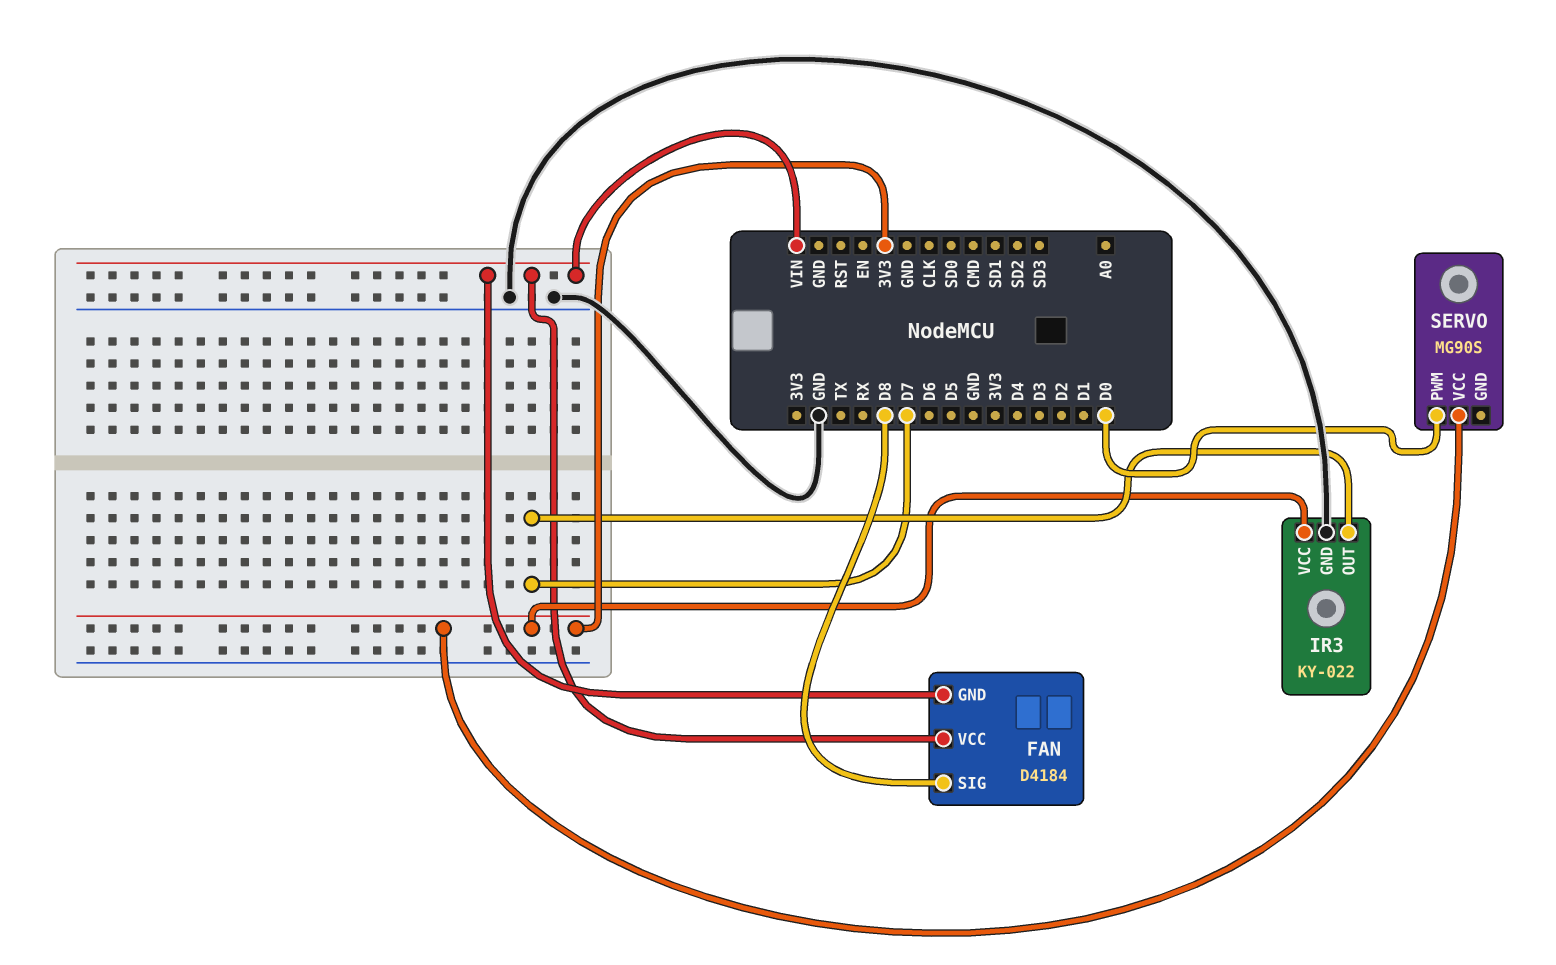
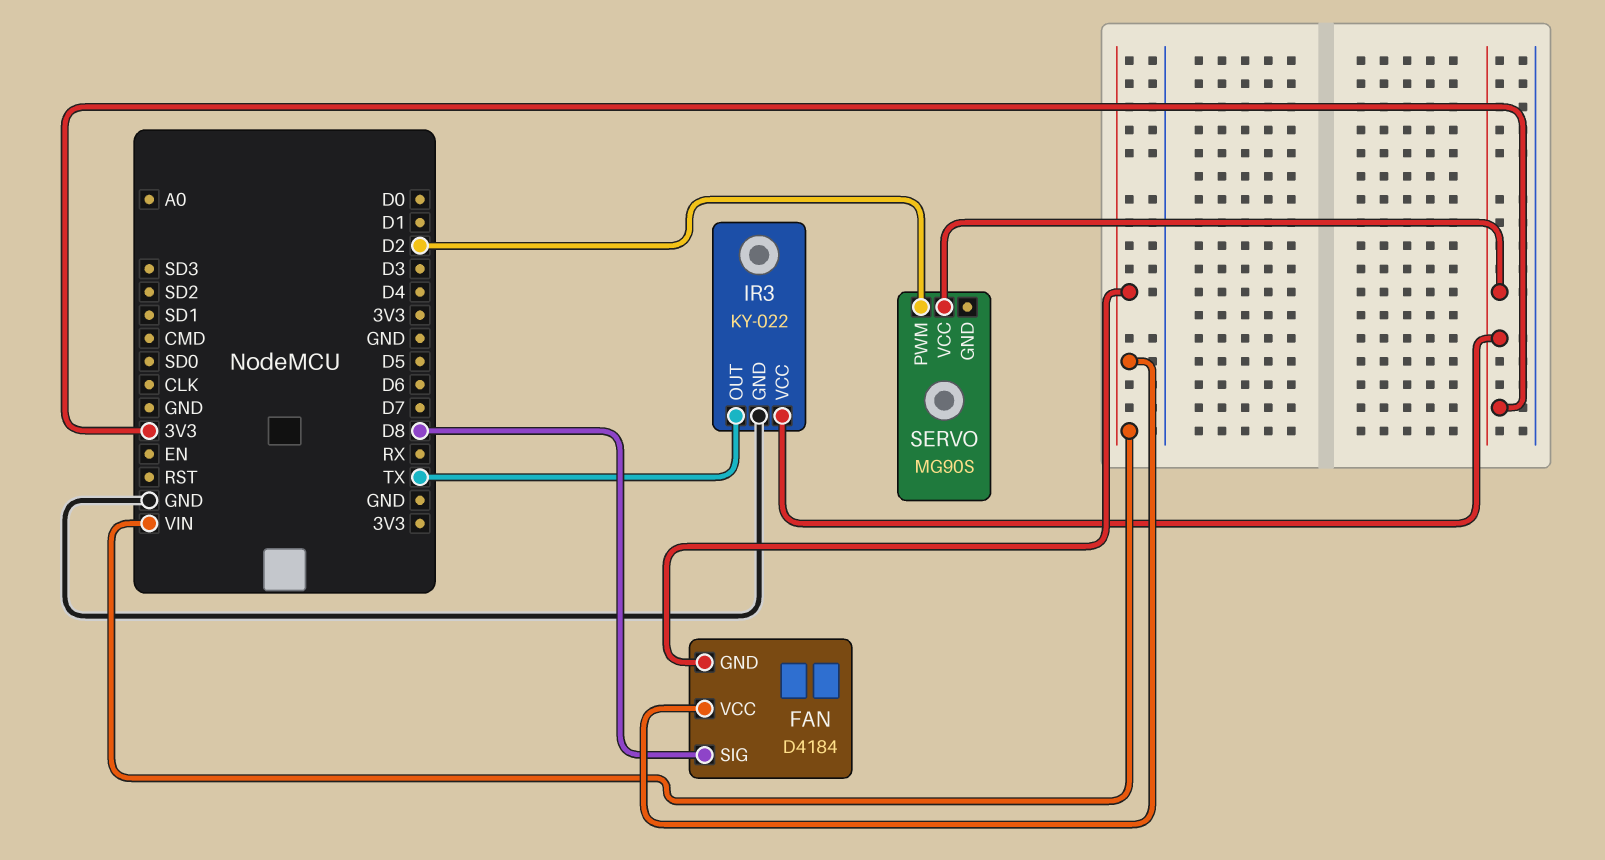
IR3 pin OUT: D7 -> TX
SERVO pin PWM: D0 -> D2

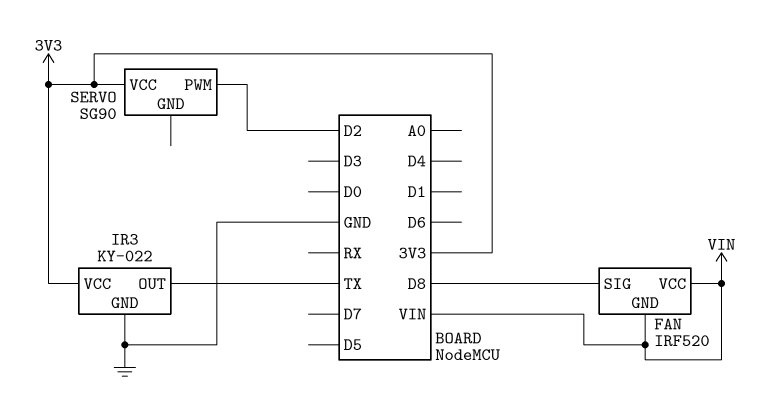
FAN: D4184 -> IRF520
SERVO: MG90S -> SG90

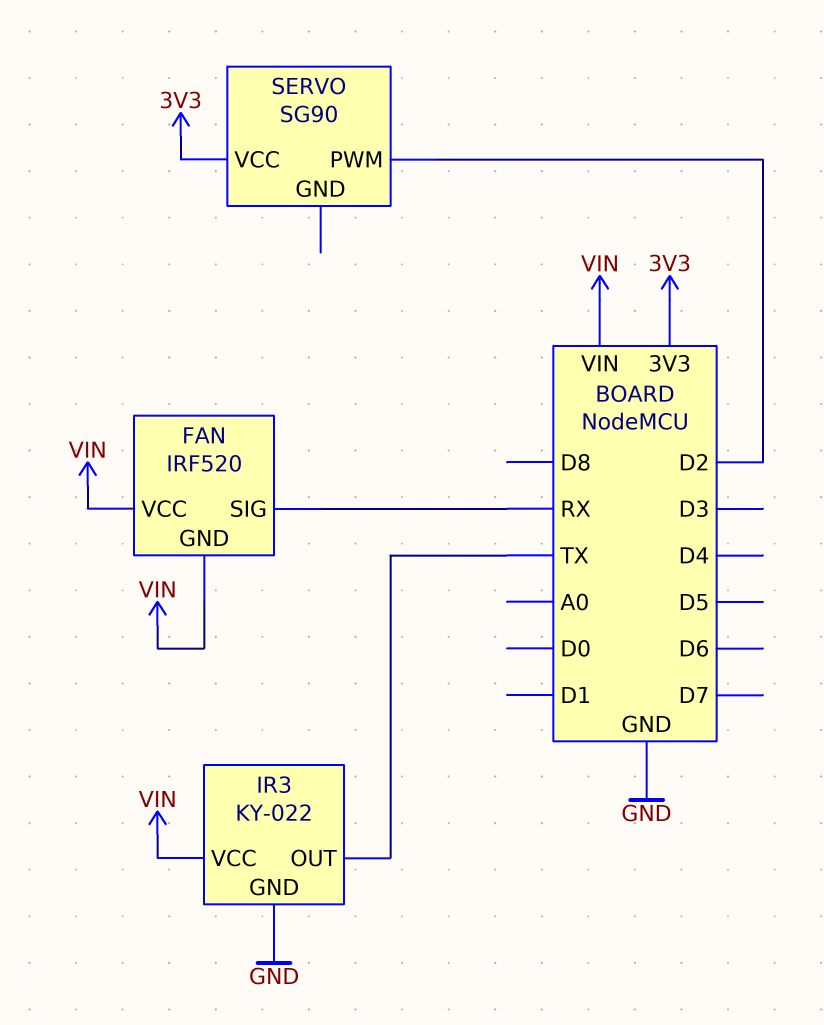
FAN pin SIG: D8 -> RX
IR3 pin VCC: 3V3 -> VIN

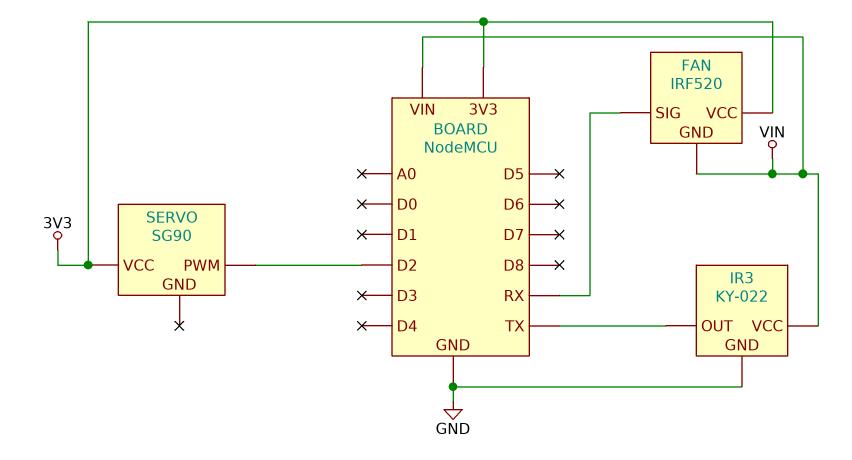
FAN pin VCC: VIN -> 3V3

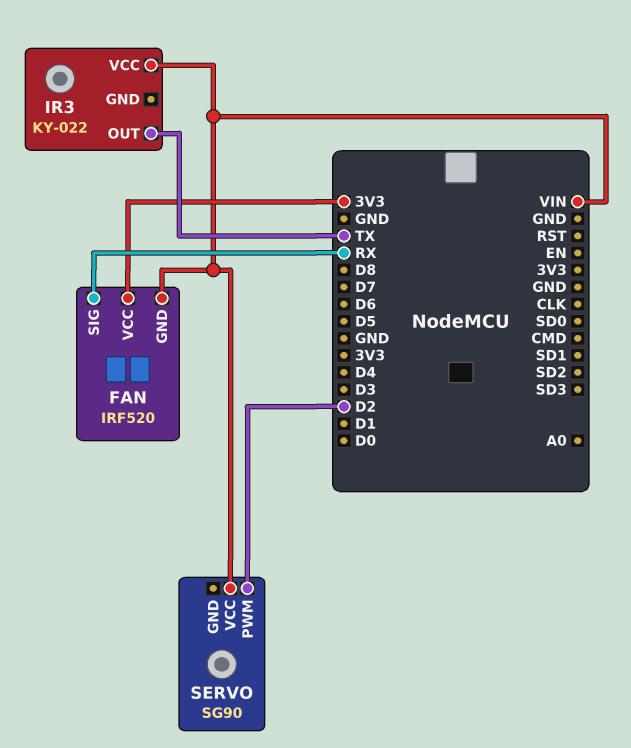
IR3 pin GND: GND -> none
SERVO pin VCC: 3V3 -> VIN

